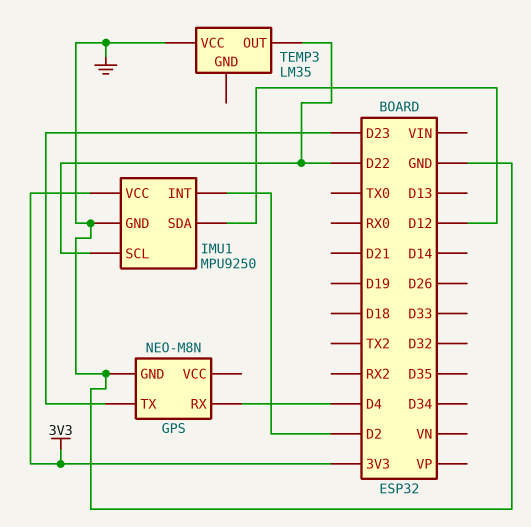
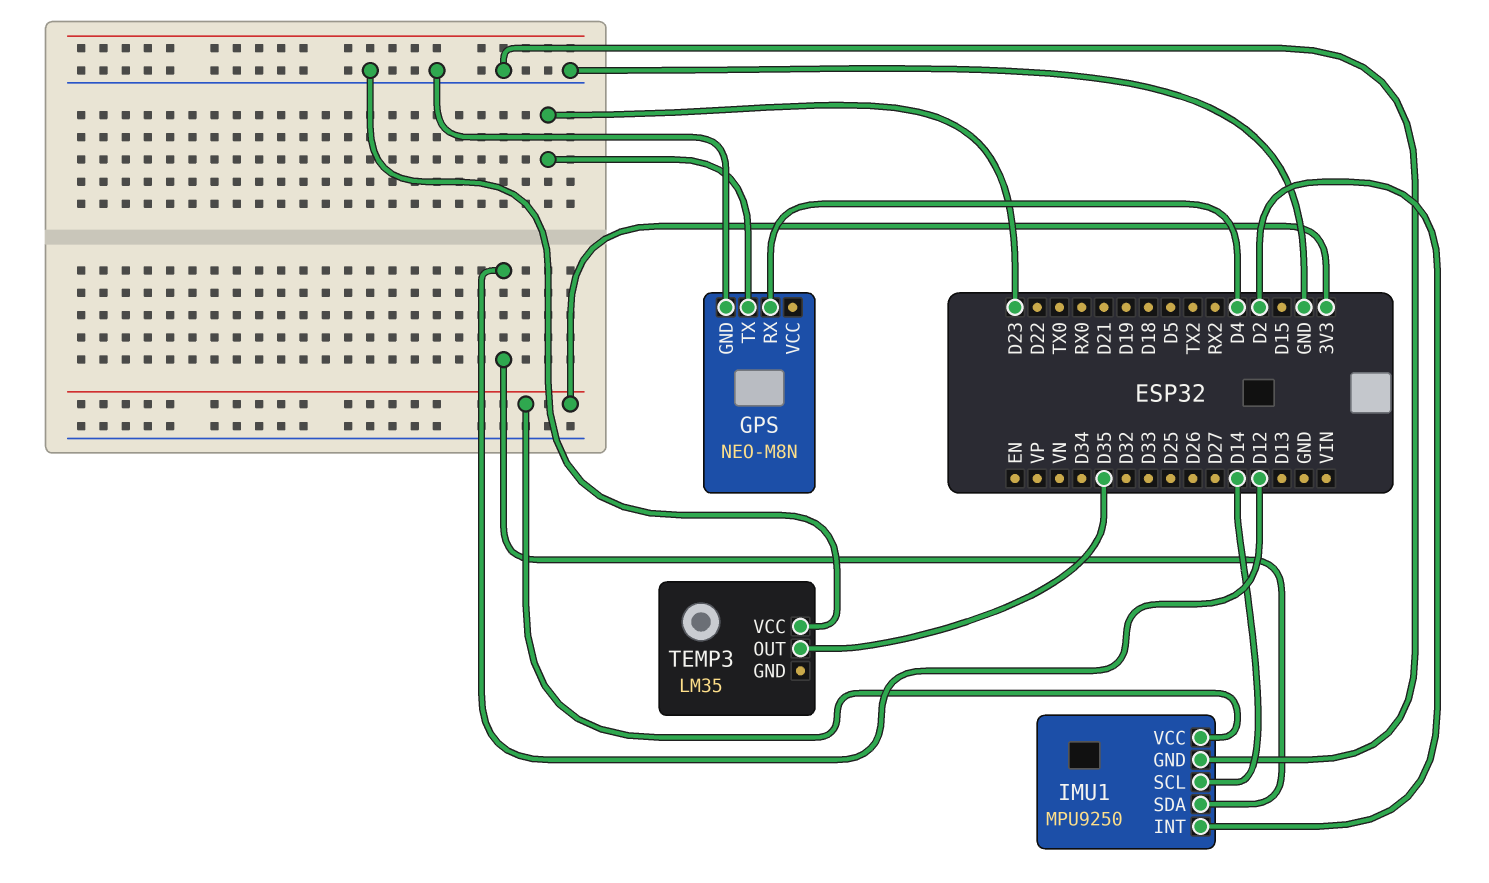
IMU1 pin SCL: D22 -> D14
TEMP3 pin OUT: D22 -> D35

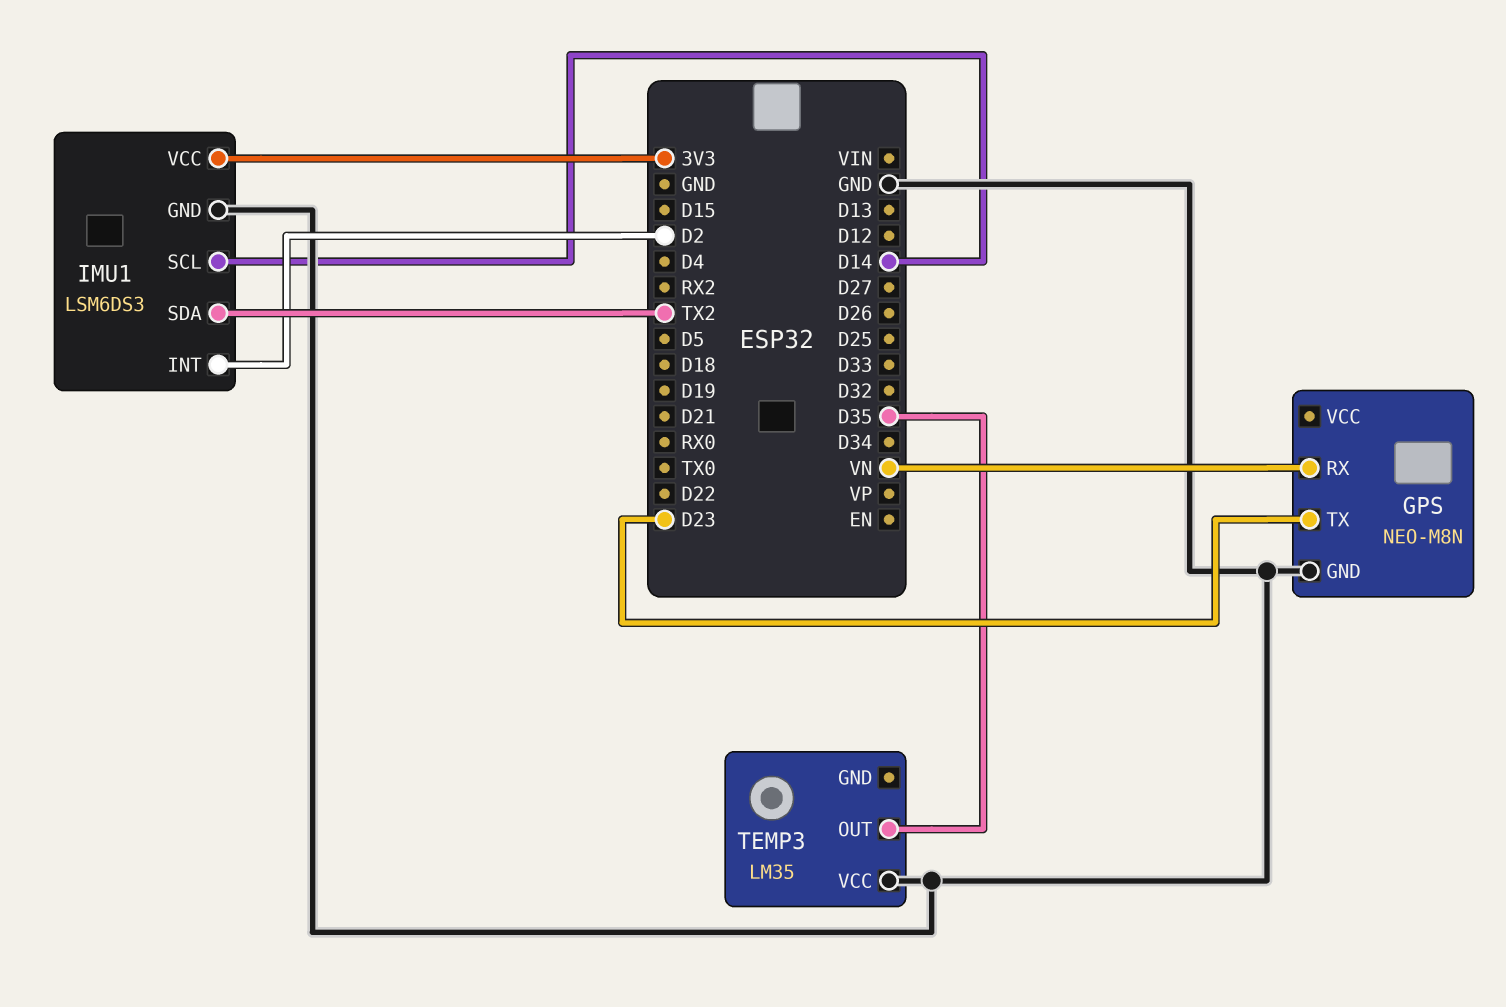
GPS pin RX: D4 -> VN
IMU1: MPU9250 -> LSM6DS3
IMU1 pin SDA: D12 -> TX2

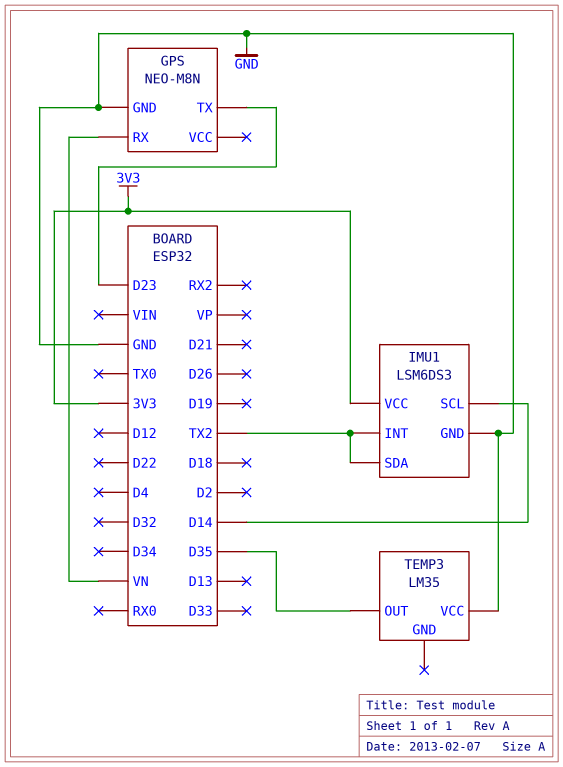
IMU1 pin INT: D2 -> TX2

